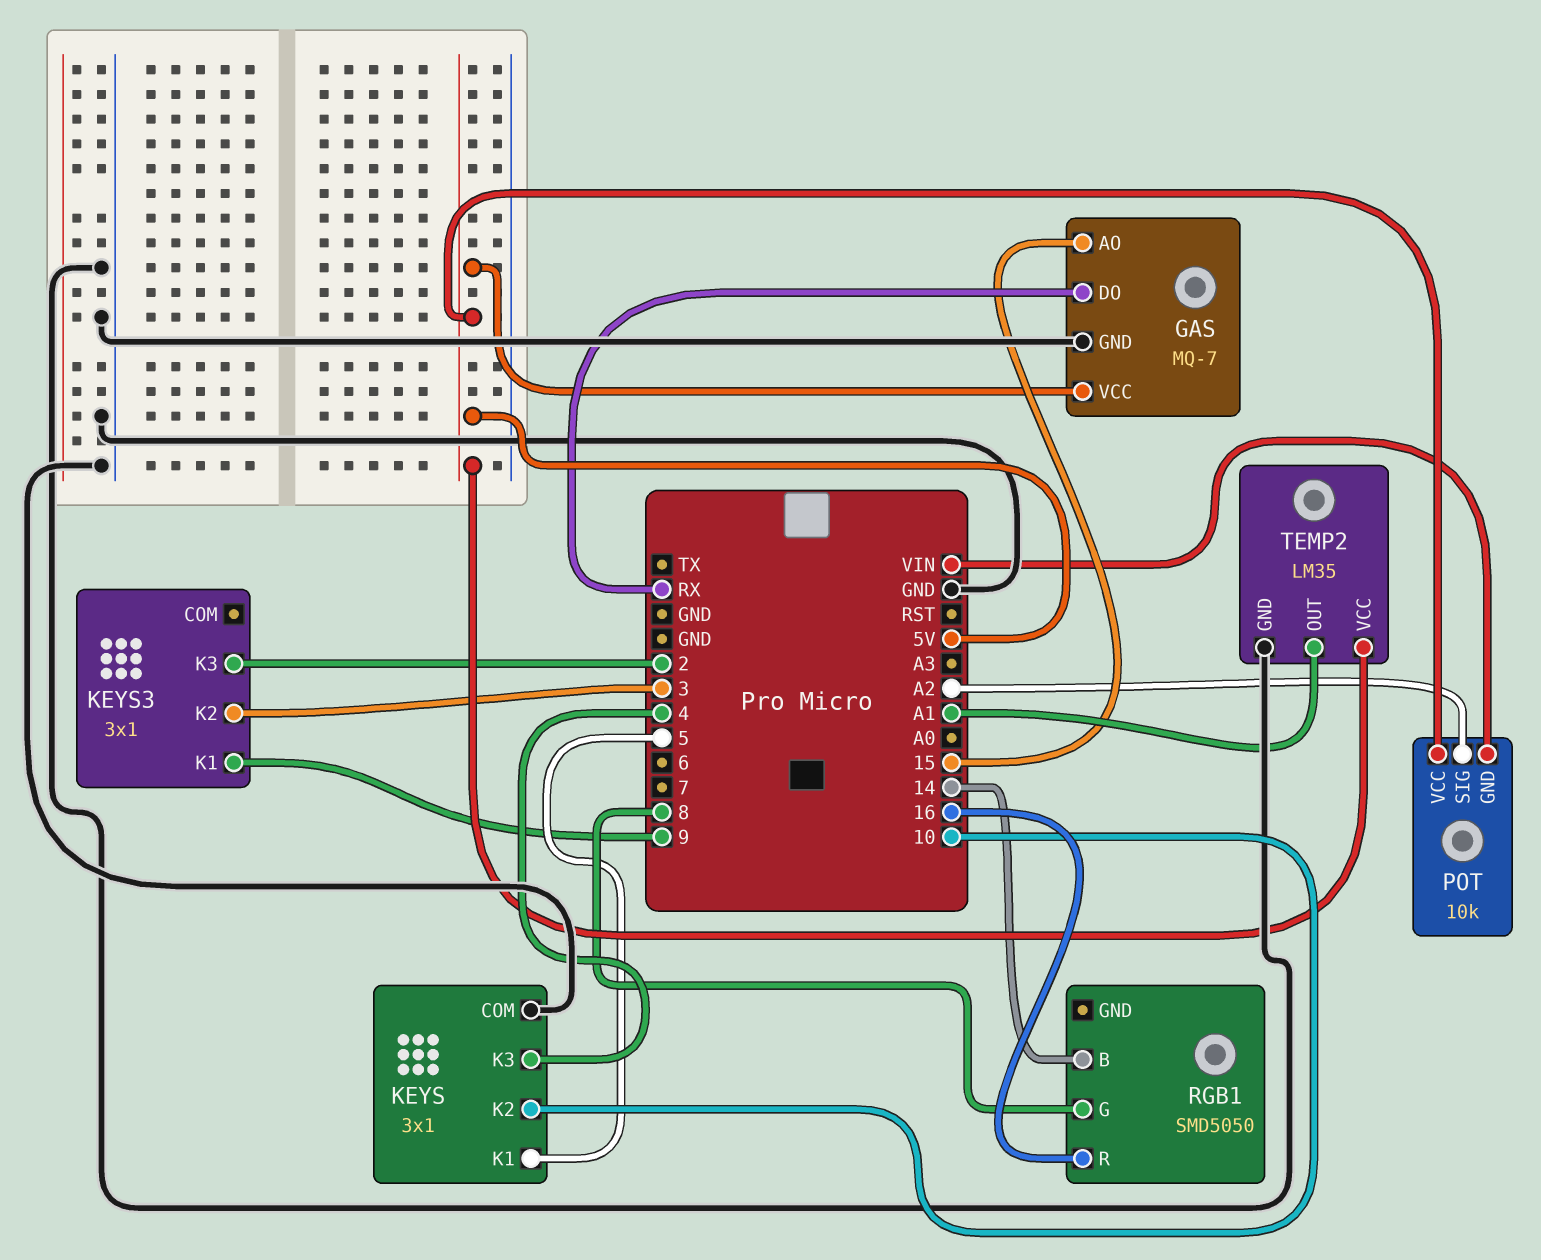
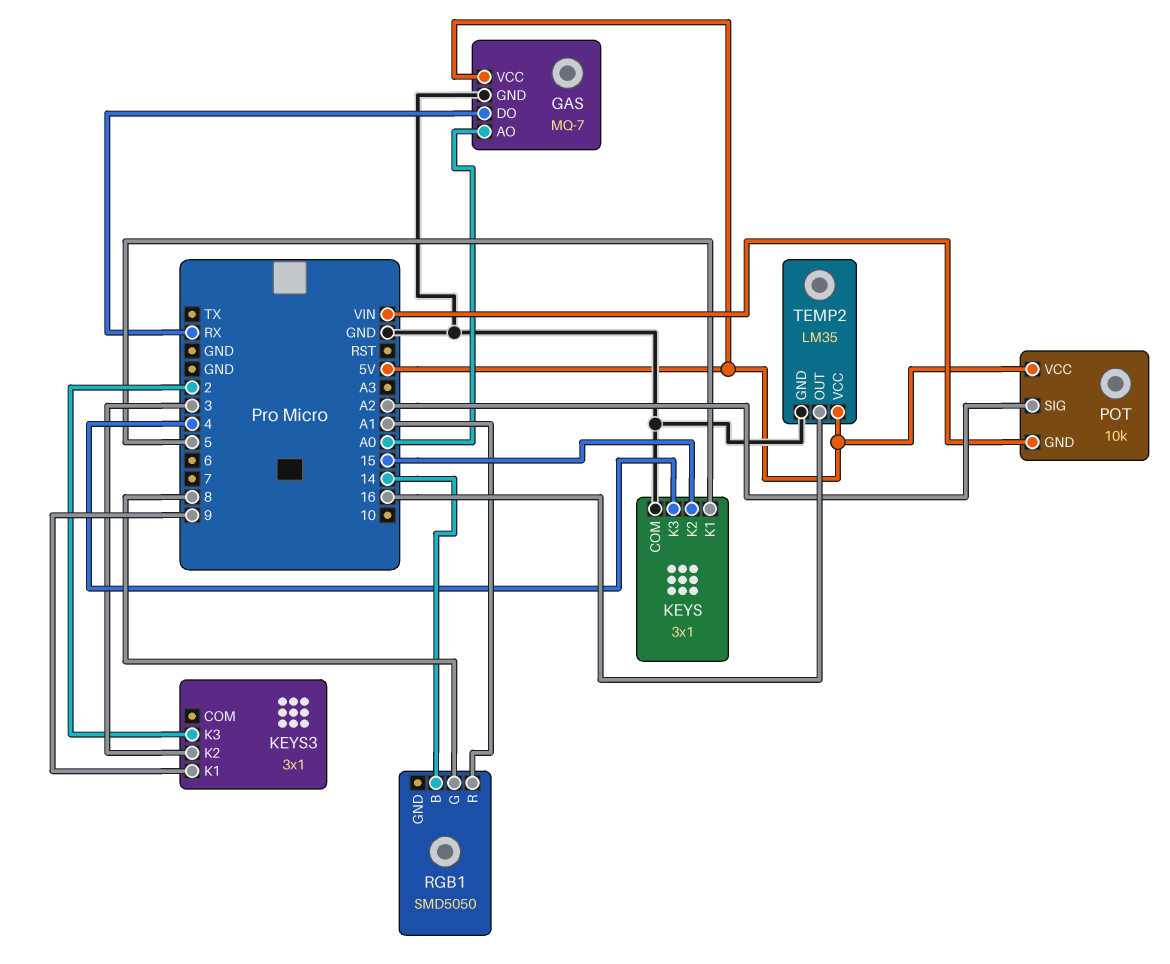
GAS pin AO: 15 -> A0
KEYS pin K2: 10 -> 15
RGB1 pin R: 16 -> A1
TEMP2 pin OUT: A1 -> 16

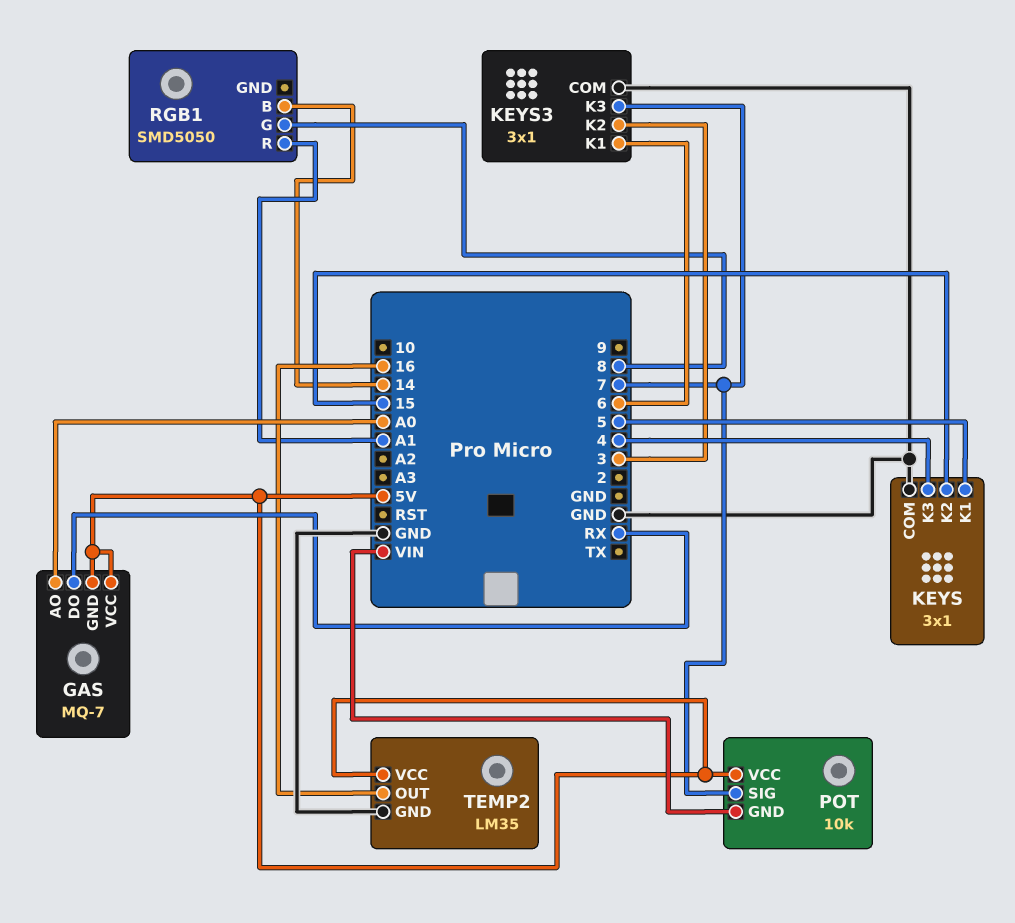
GAS pin GND: GND -> 5V
KEYS3 pin COM: none -> GND
KEYS3 pin K1: 9 -> 6
KEYS3 pin K3: 2 -> 7
POT pin SIG: A2 -> 7

